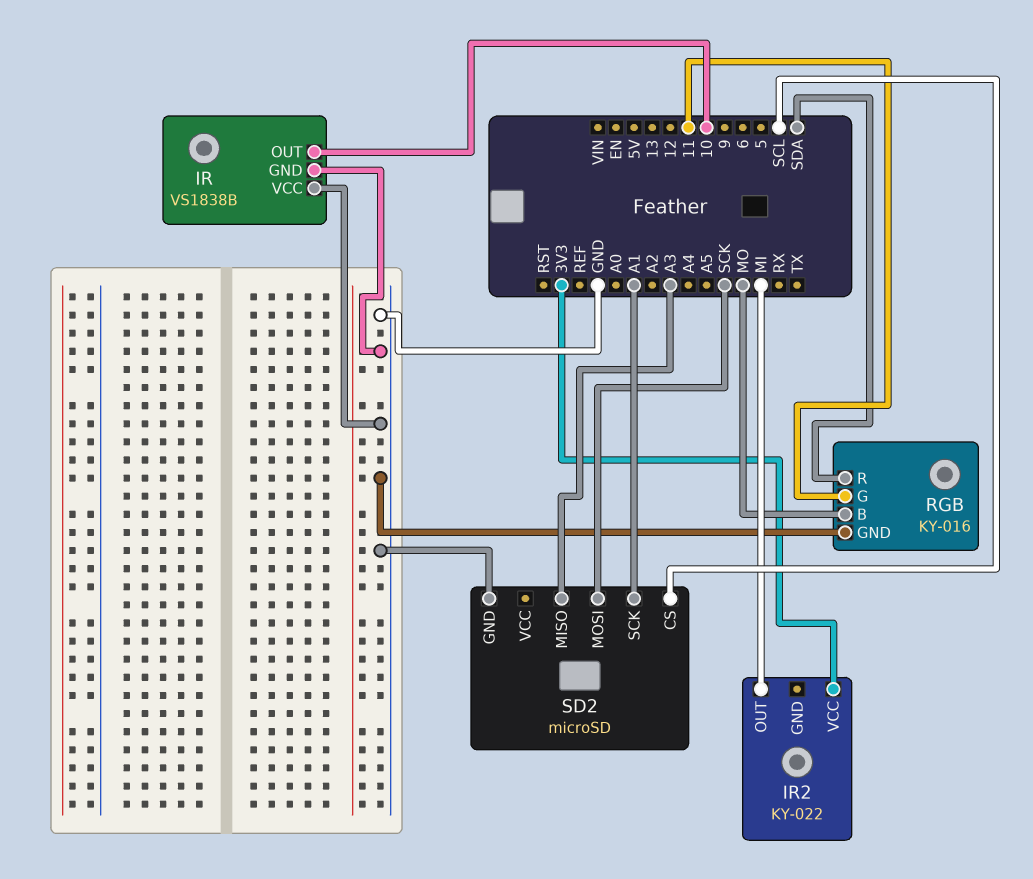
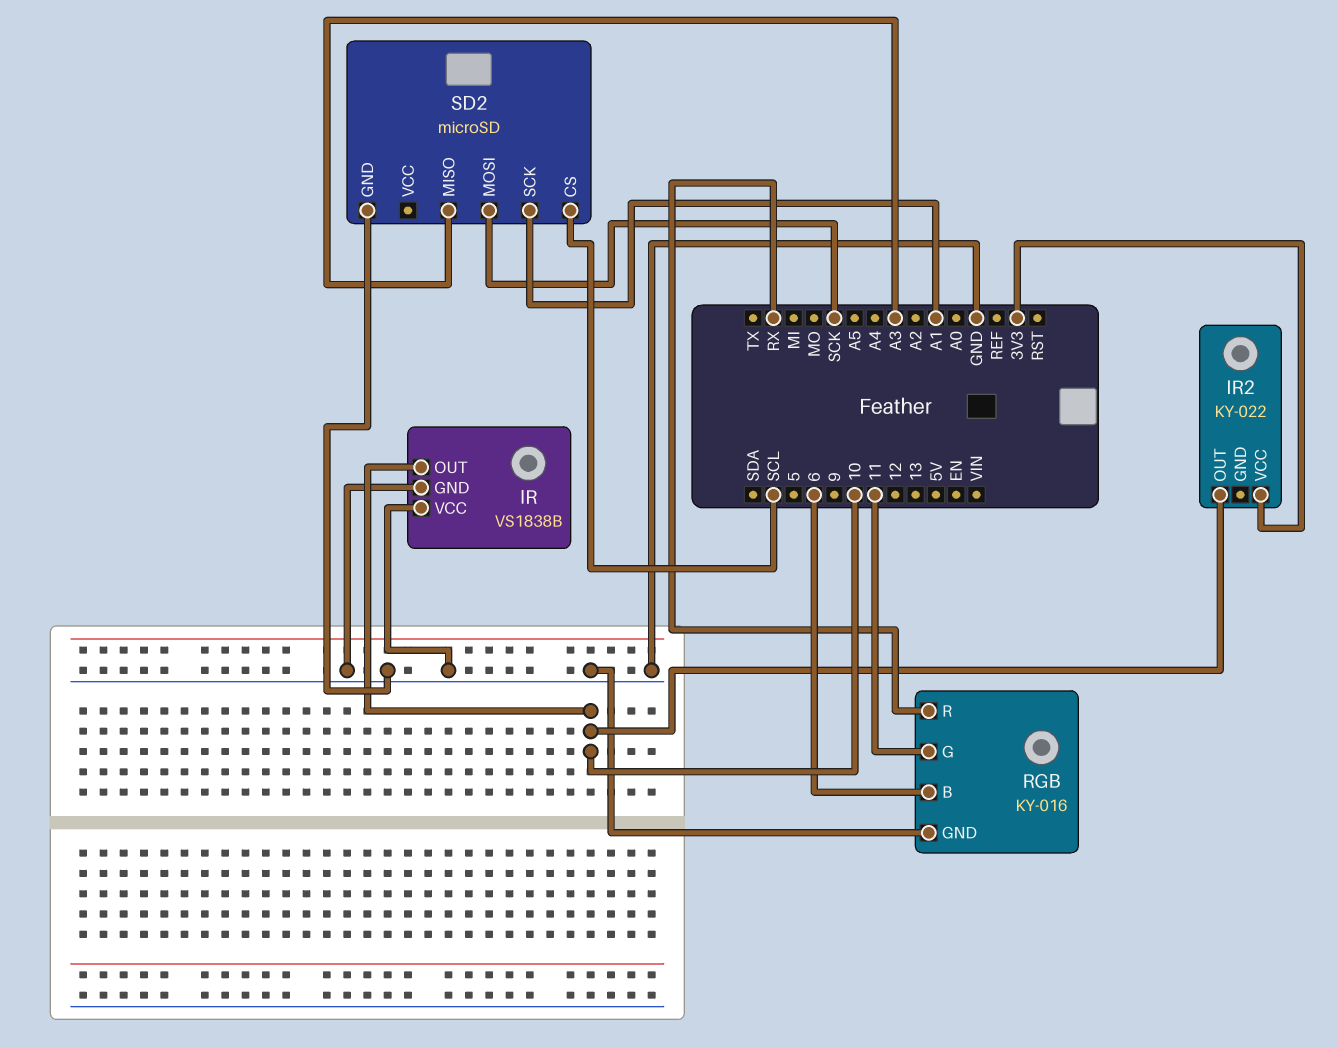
IR2 pin OUT: MI -> 10
RGB pin B: MO -> 6
RGB pin R: SDA -> RX

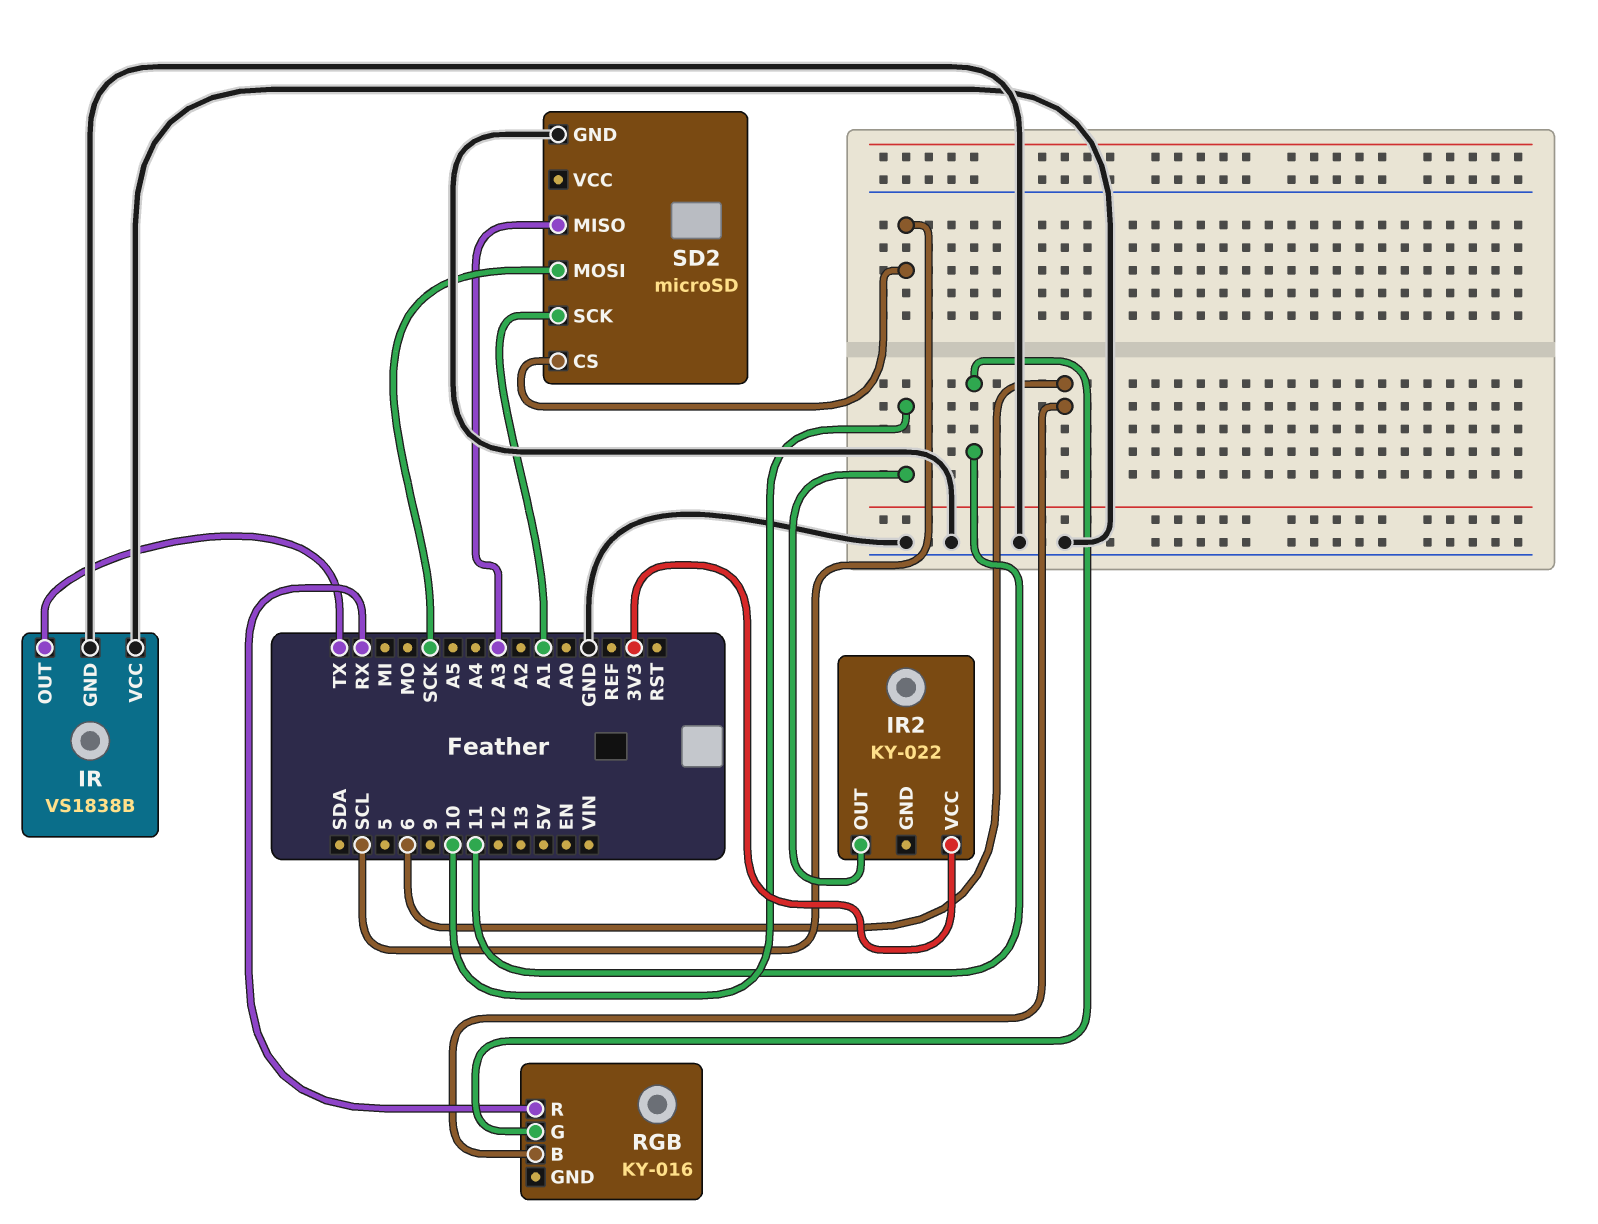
IR pin OUT: 10 -> TX
RGB pin GND: GND -> none

